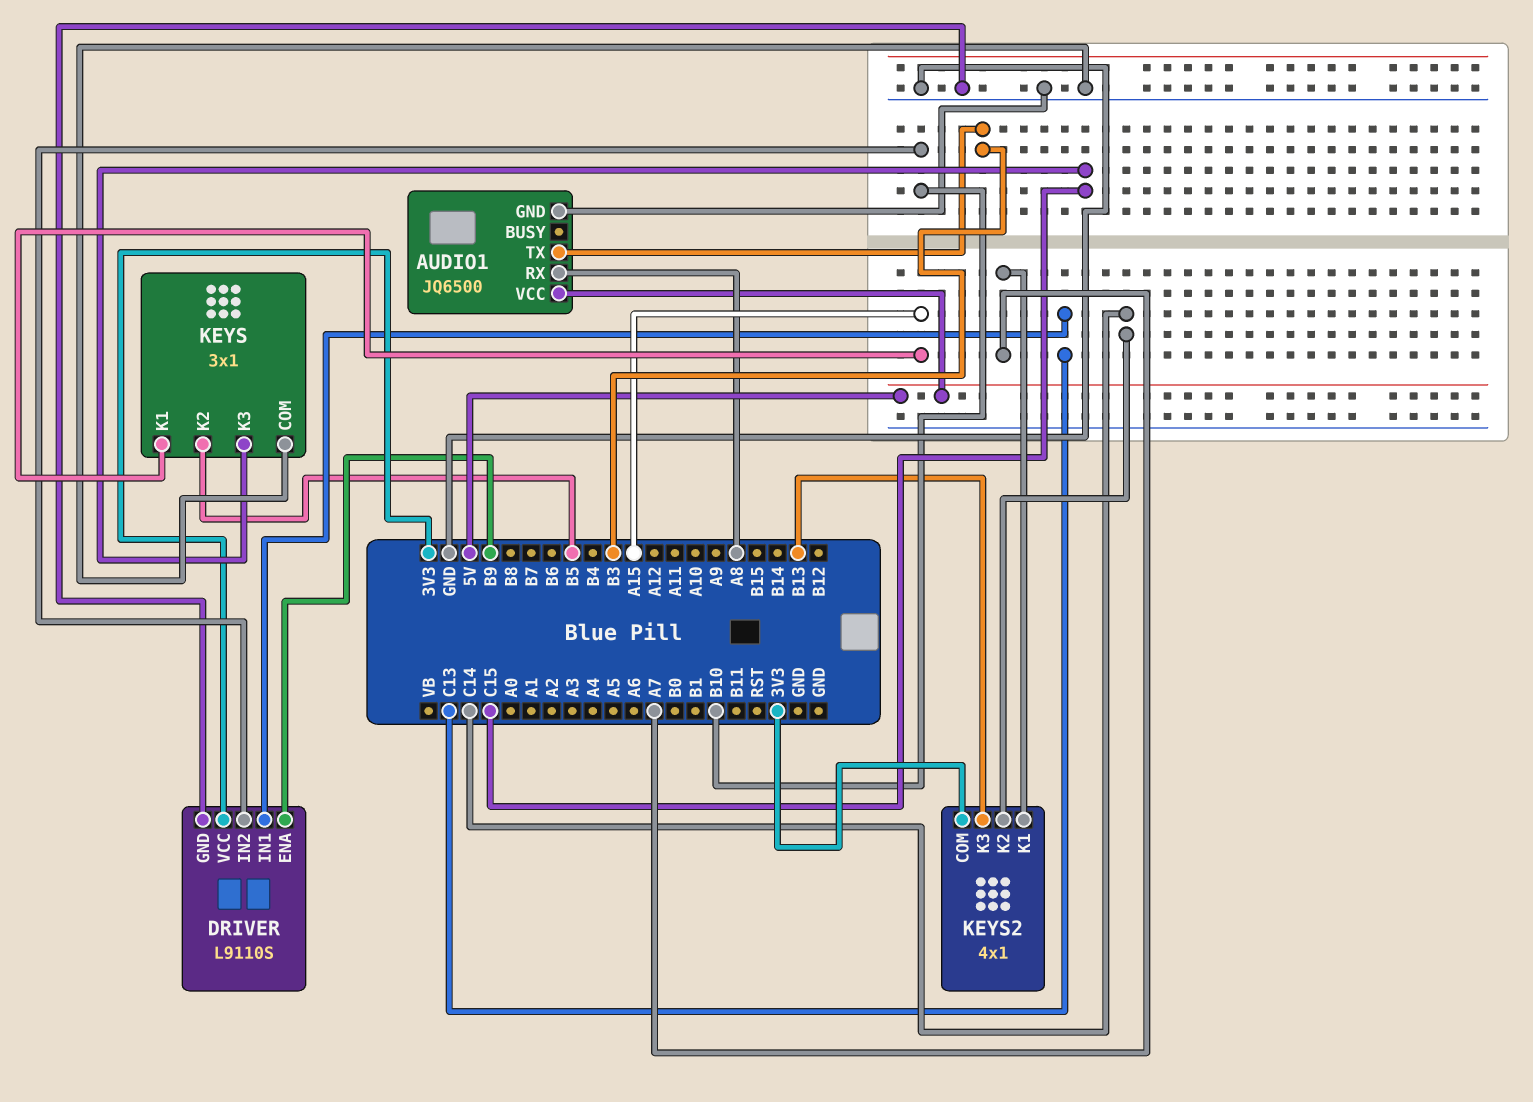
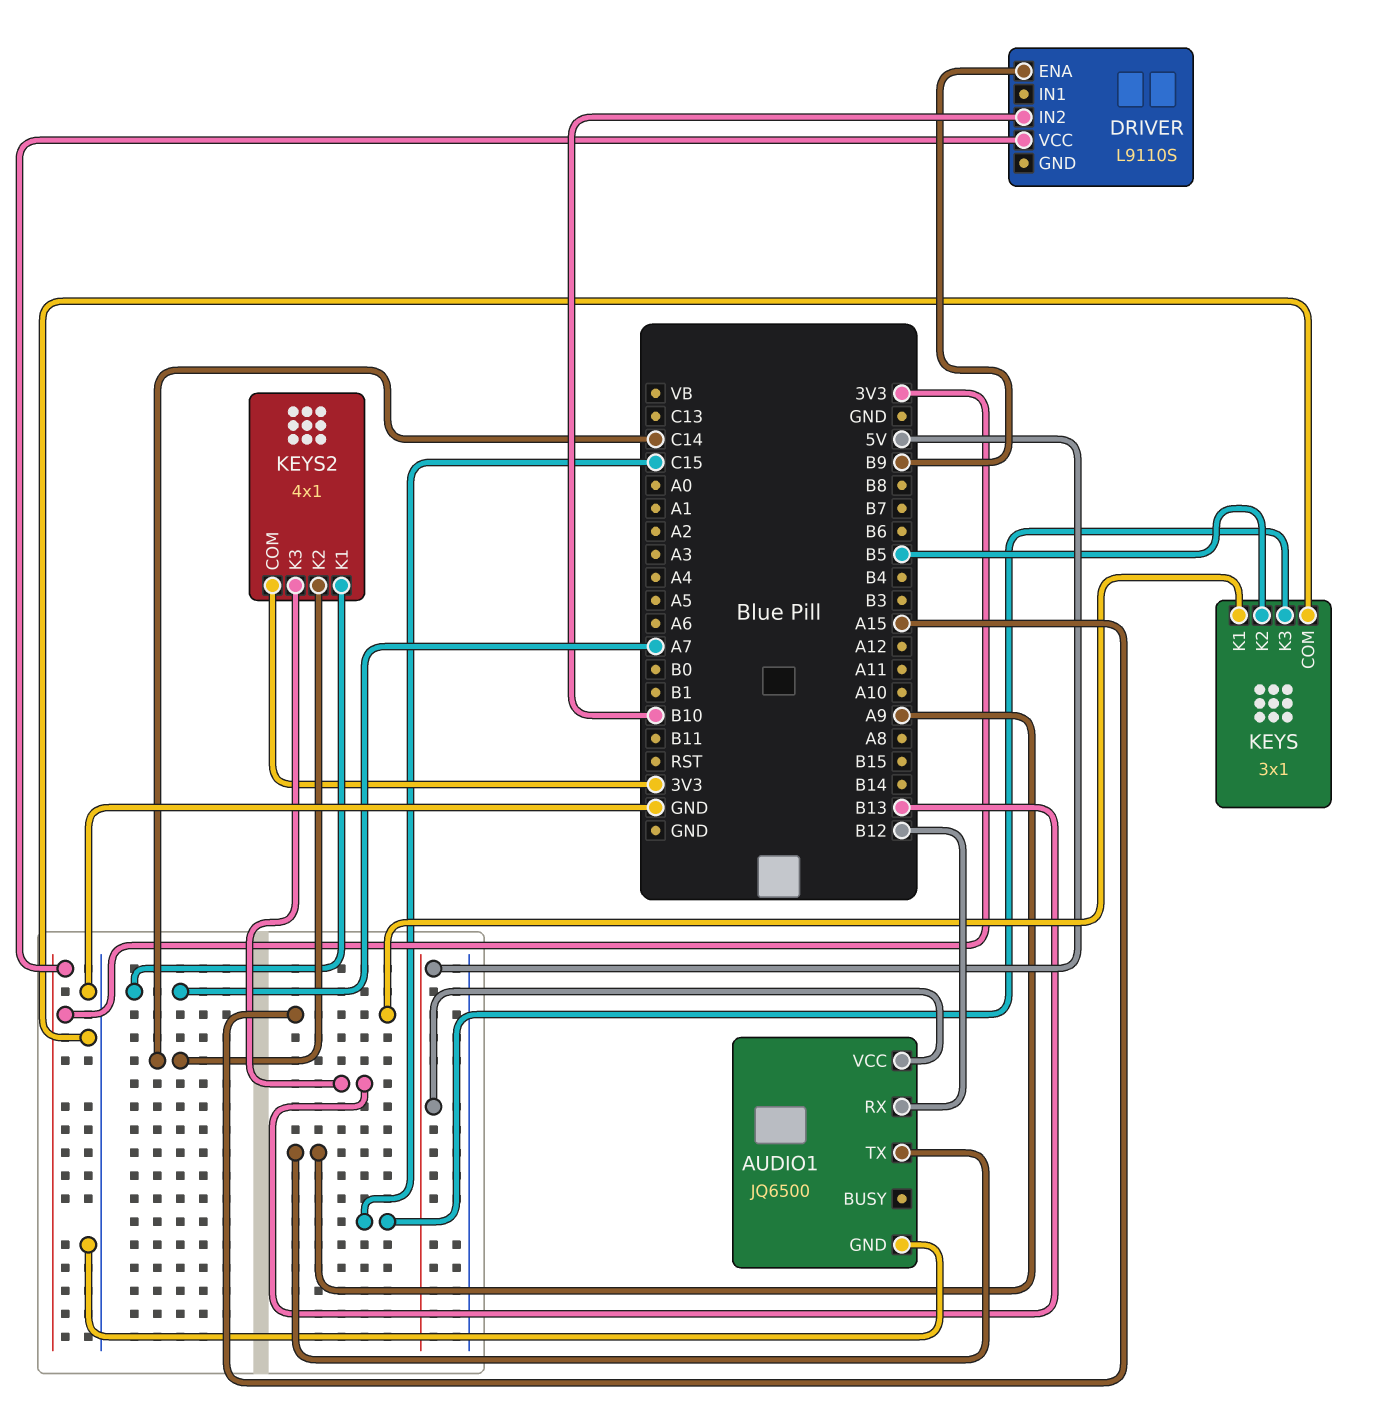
AUDIO1 pin RX: A8 -> B12
AUDIO1 pin TX: B3 -> A9
DRIVER pin GND: GND -> none
DRIVER pin IN1: C13 -> none

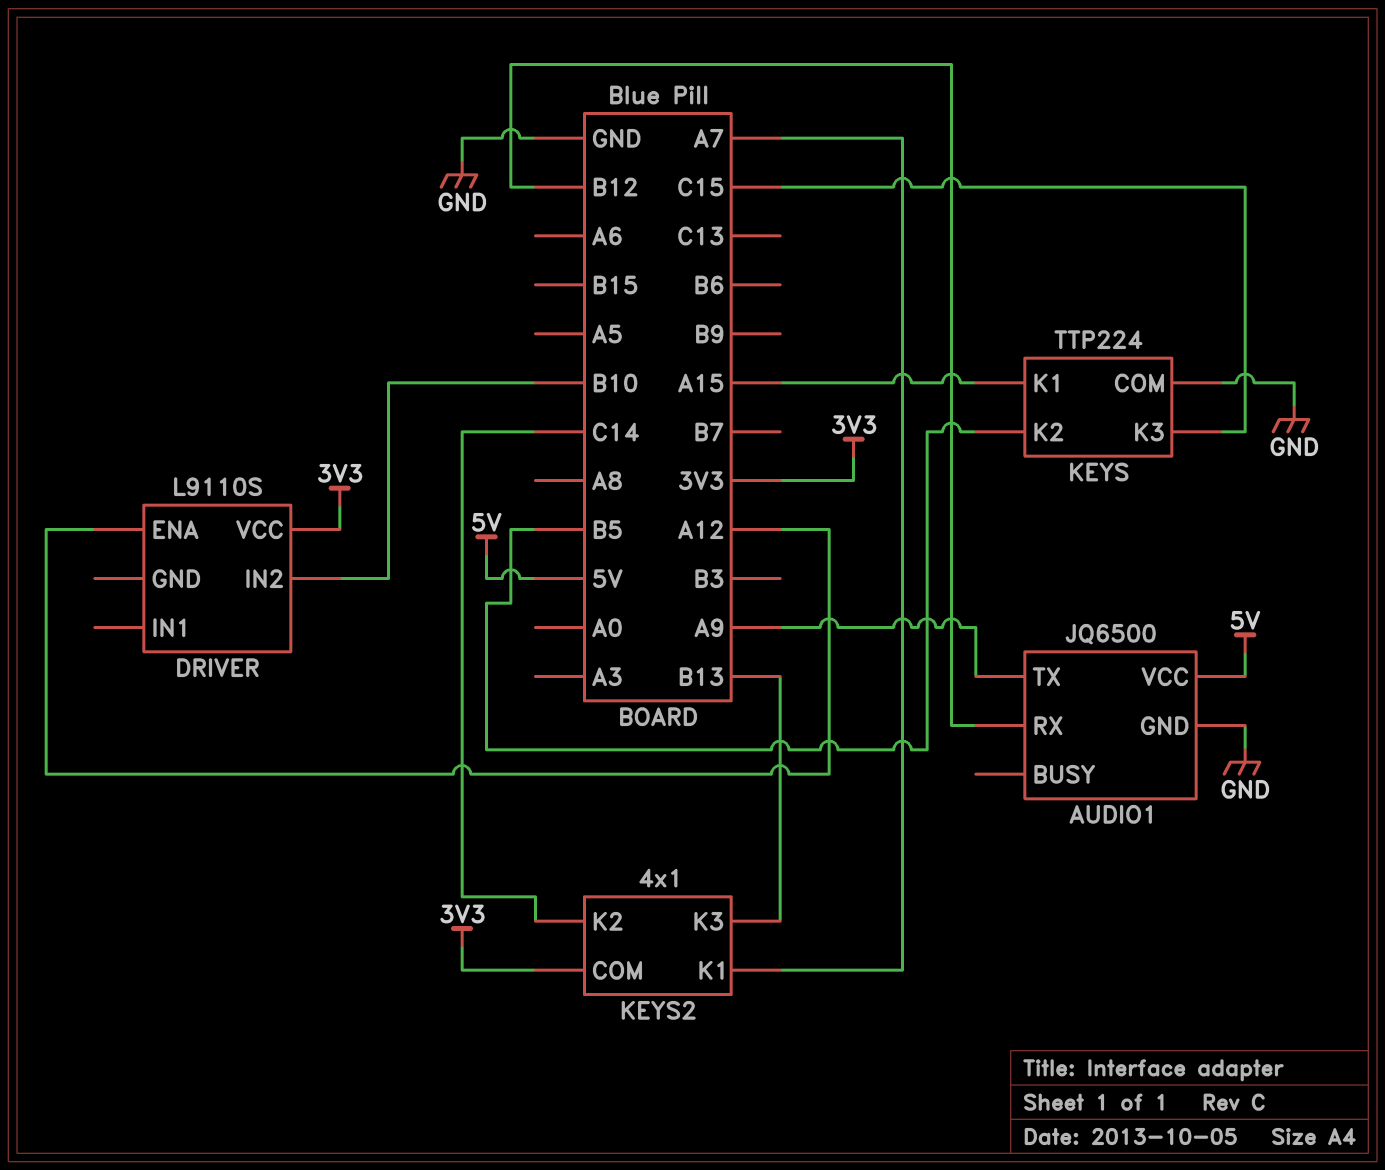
DRIVER pin ENA: B9 -> A12
KEYS: 3x1 -> TTP224

